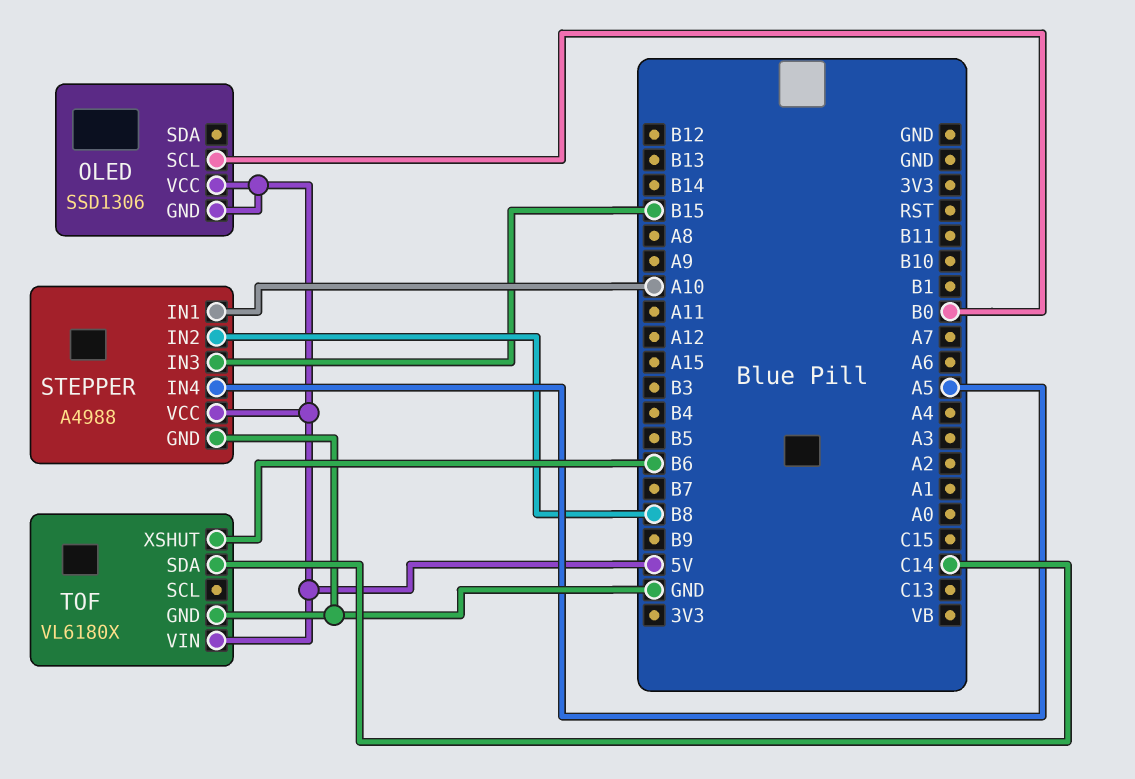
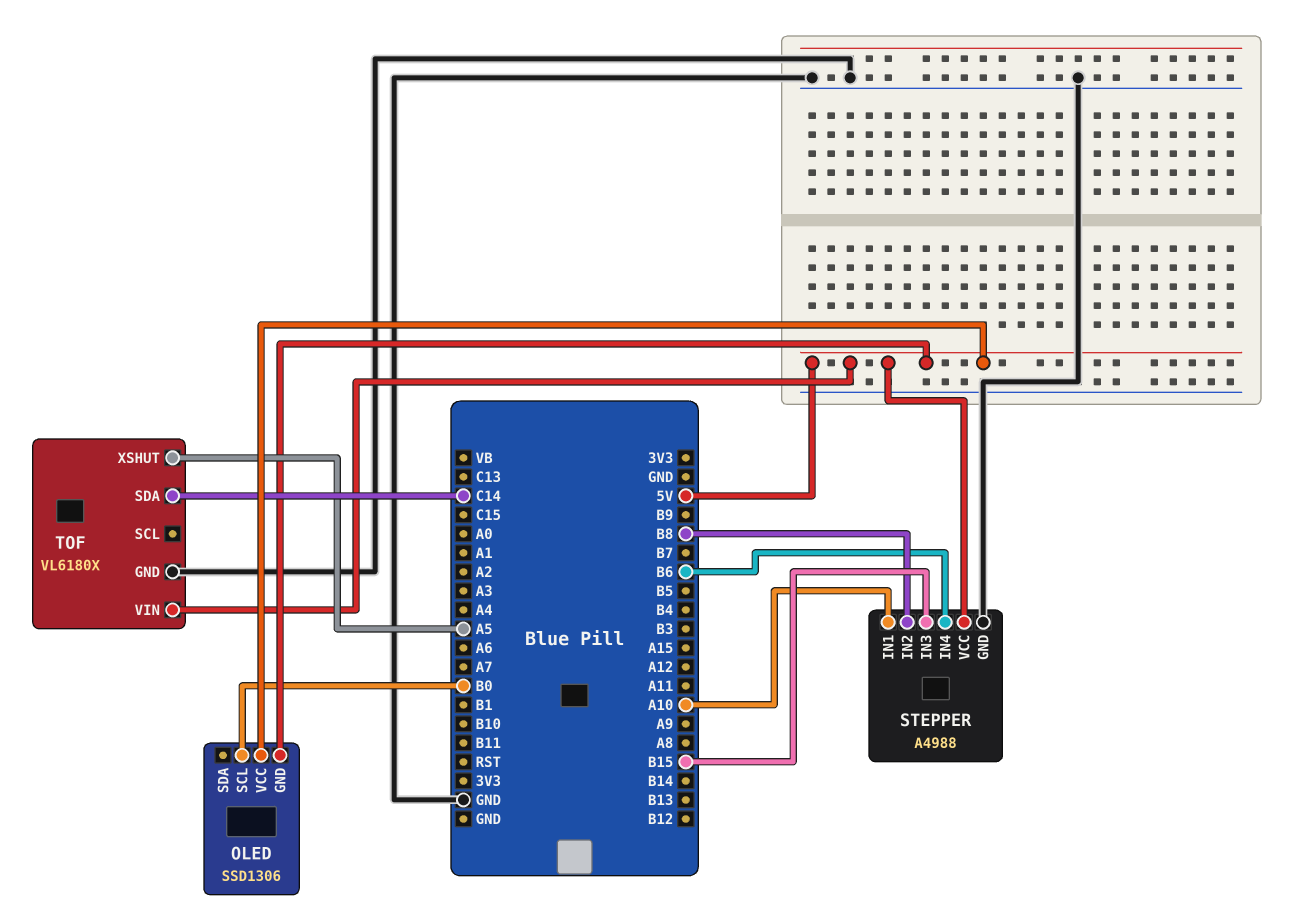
STEPPER pin IN4: A5 -> B6
TOF pin XSHUT: B6 -> A5

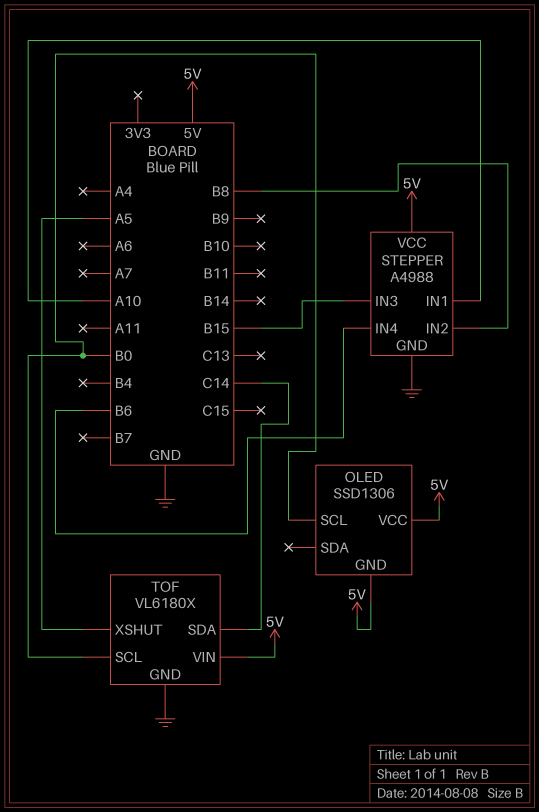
TOF pin SCL: none -> B0

